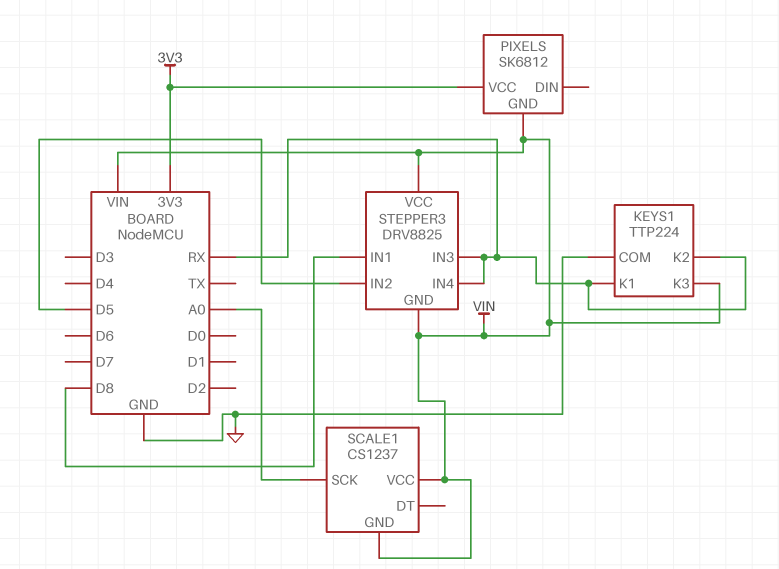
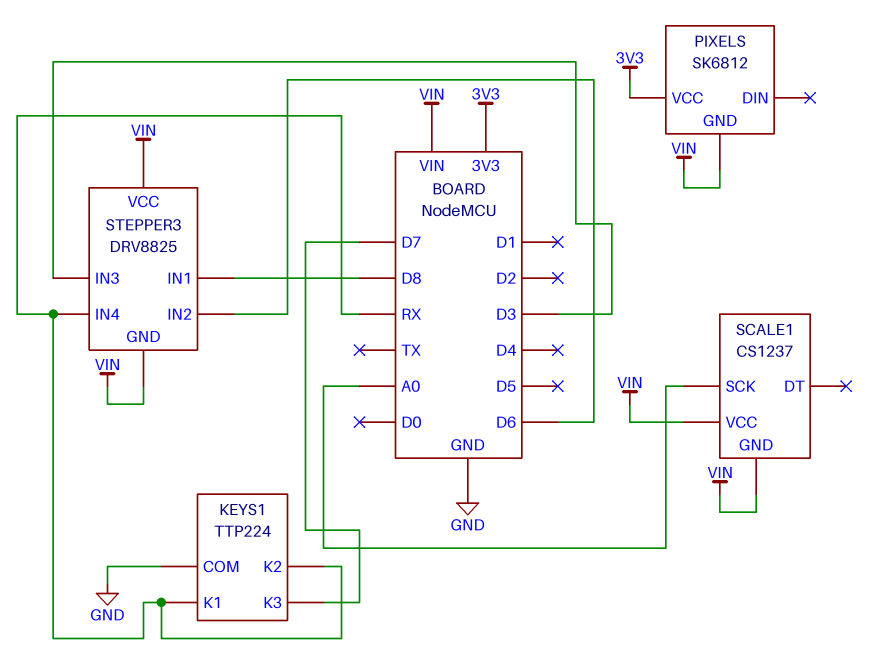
KEYS1 pin K3: VIN -> D7
STEPPER3 pin IN2: D5 -> D6
STEPPER3 pin IN3: RX -> D3

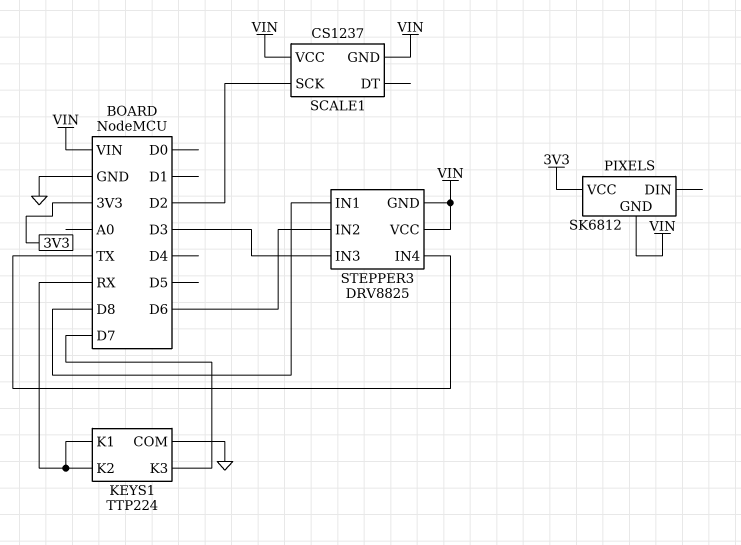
SCALE1 pin SCK: A0 -> D2
STEPPER3 pin IN4: RX -> TX

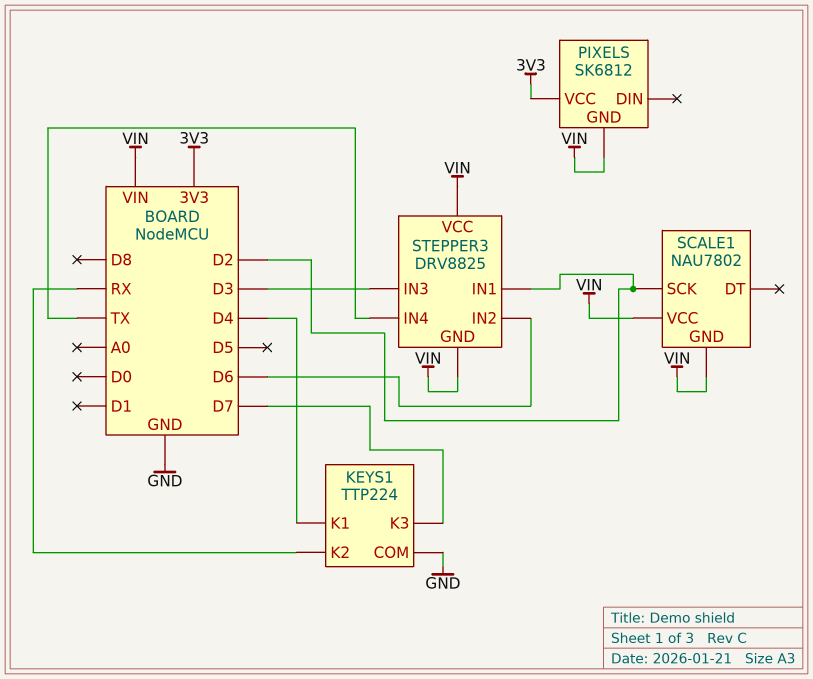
KEYS1 pin K1: RX -> D4
SCALE1: CS1237 -> NAU7802
STEPPER3 pin IN1: D8 -> D2

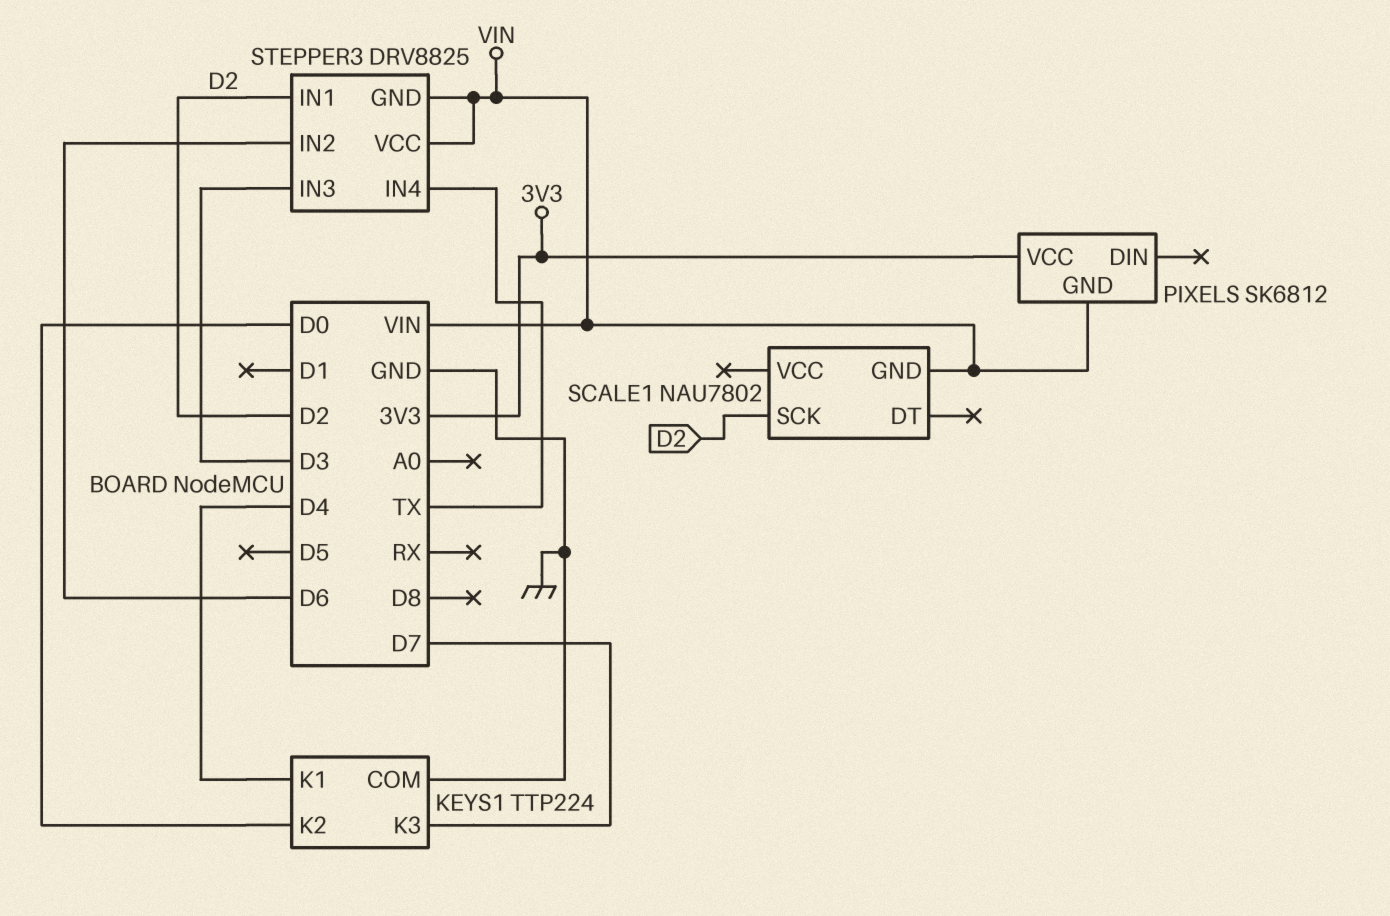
KEYS1 pin K2: RX -> D0
SCALE1 pin VCC: VIN -> none

